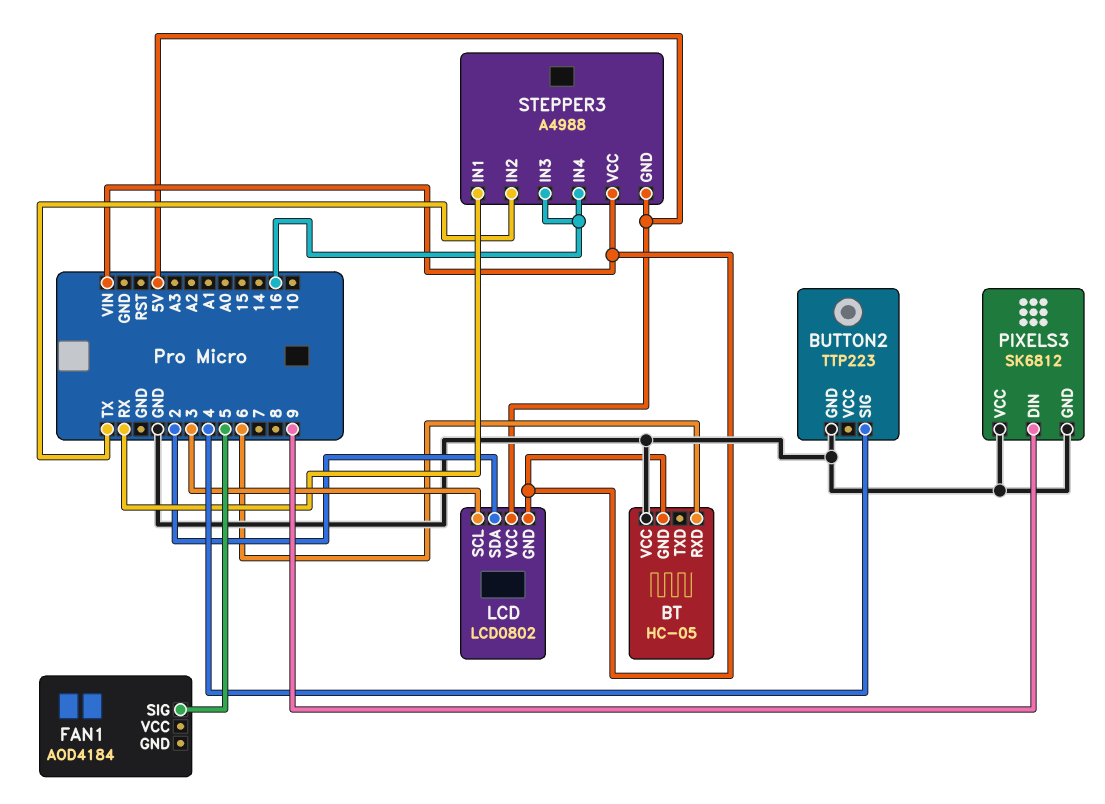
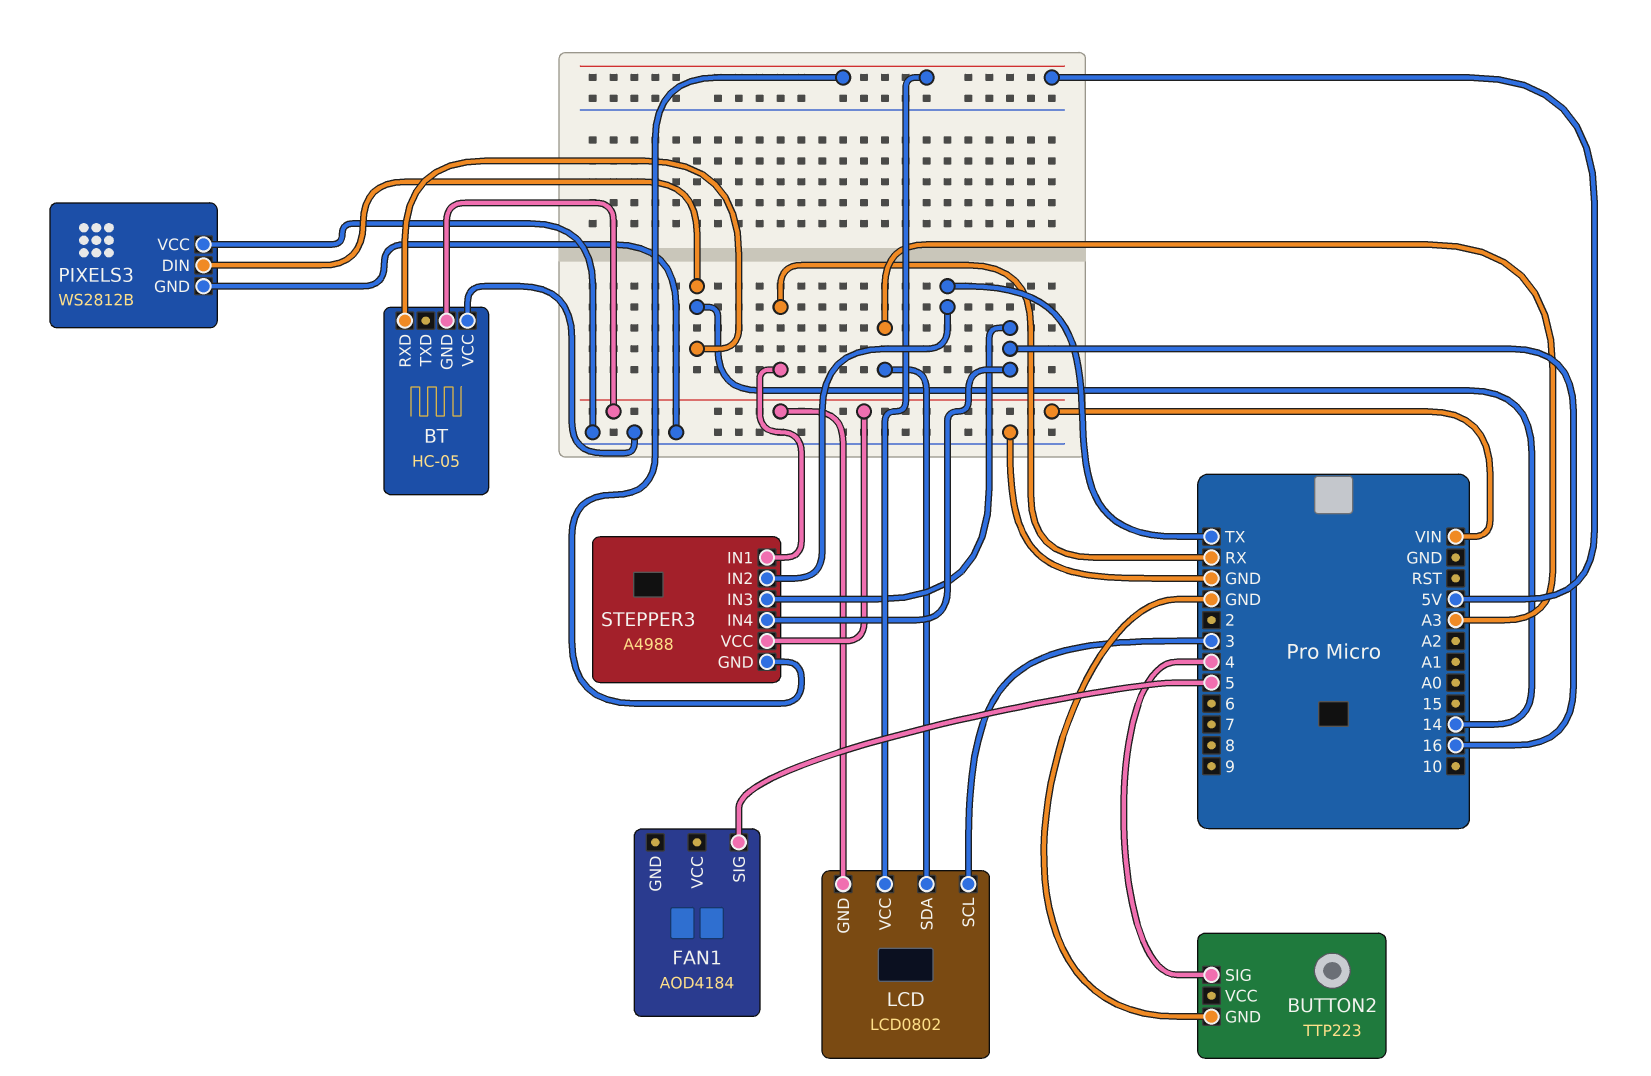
BT pin RXD: 6 -> 14
LCD pin SDA: 2 -> A3
PIXELS3: SK6812 -> WS2812B
PIXELS3 pin DIN: 9 -> 14

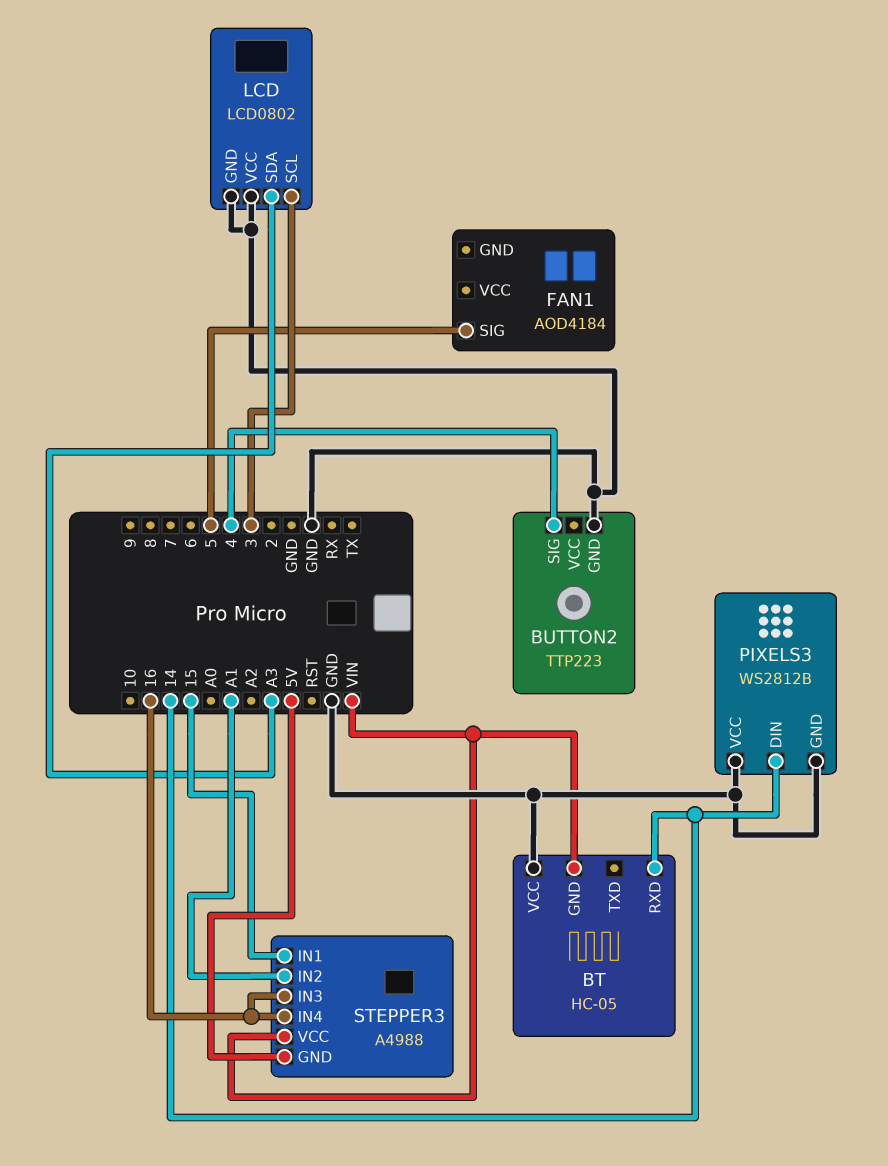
LCD pin GND: VIN -> GND
LCD pin VCC: 5V -> GND
STEPPER3 pin IN1: RX -> 15
STEPPER3 pin IN2: TX -> A1

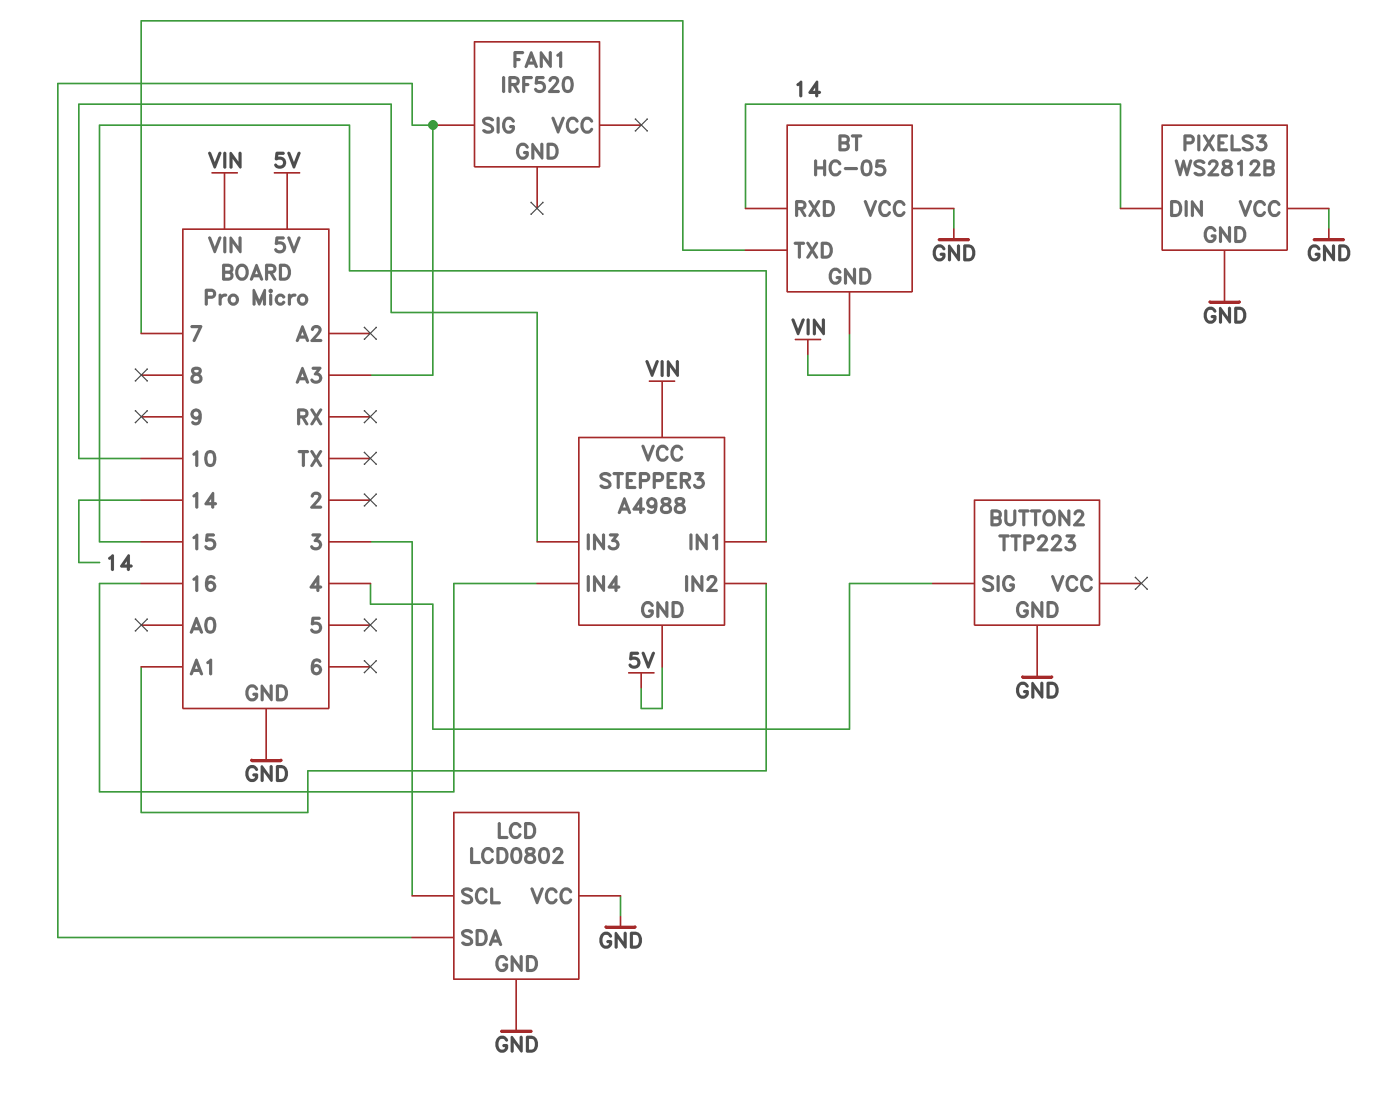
BT pin TXD: none -> 7
FAN1: AOD4184 -> IRF520
FAN1 pin SIG: 5 -> A3
STEPPER3 pin IN3: 16 -> 10

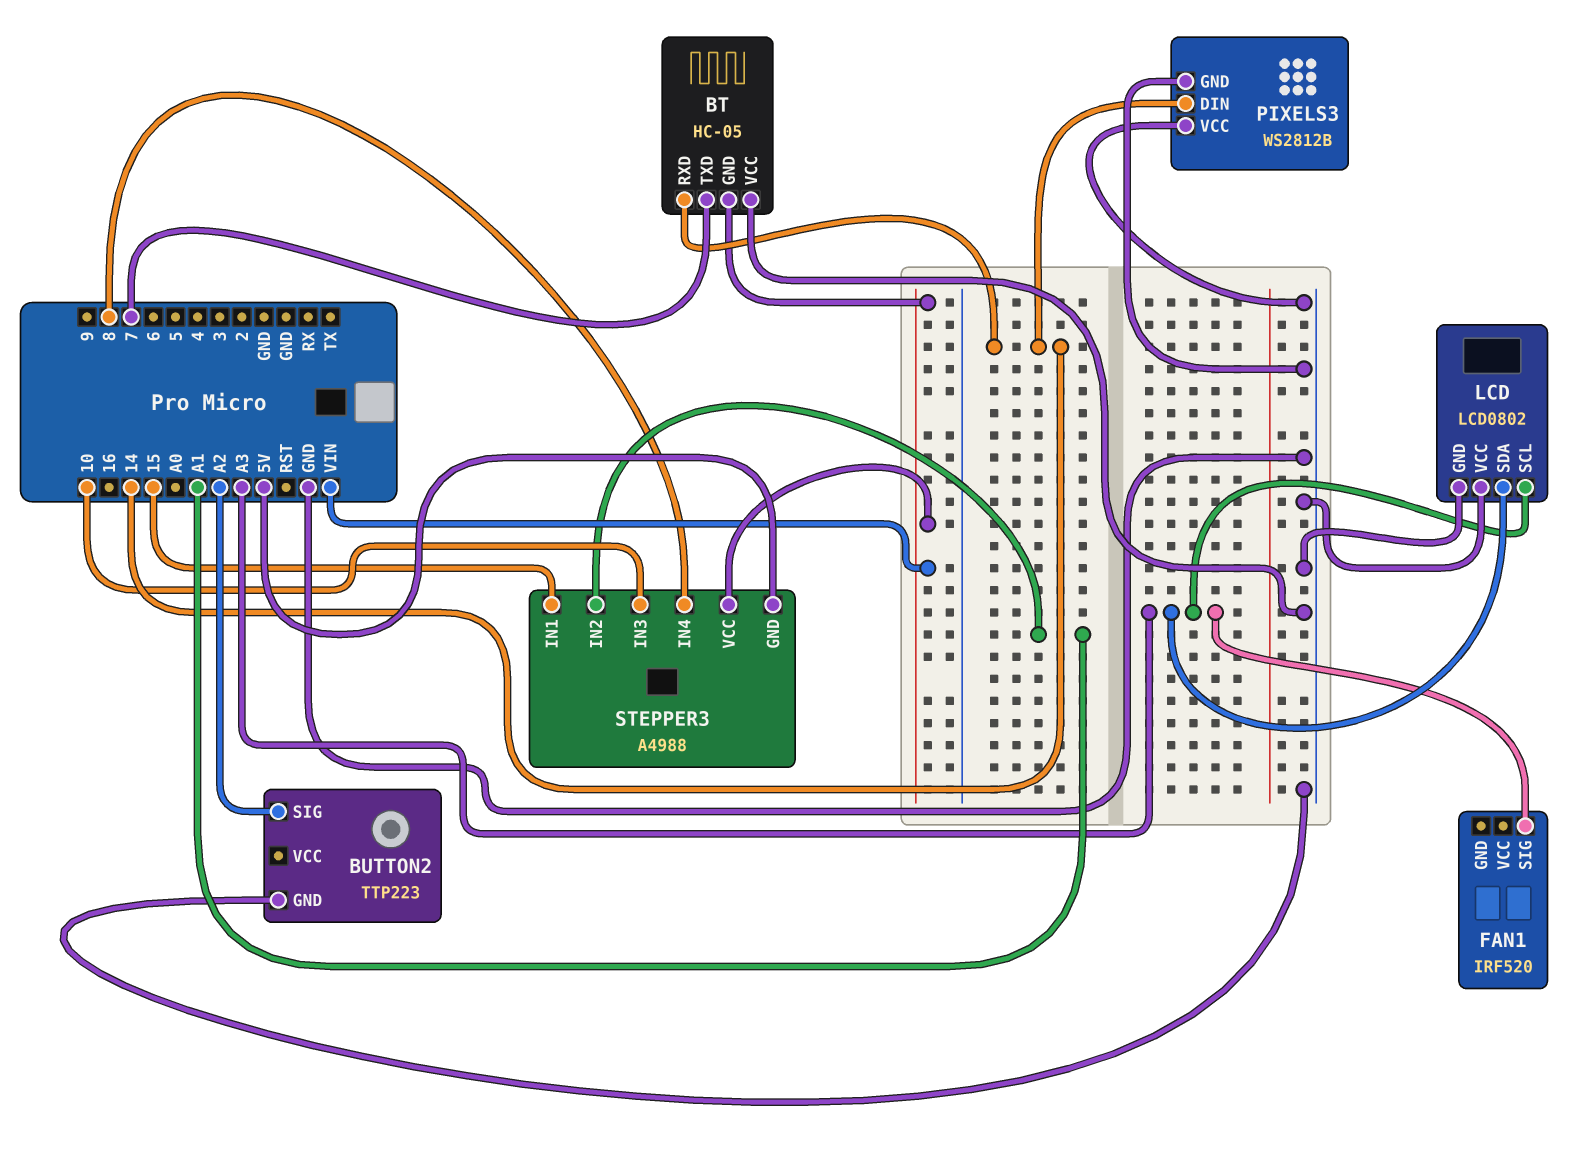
BUTTON2 pin SIG: 4 -> A2
LCD pin SCL: 3 -> A3
STEPPER3 pin IN4: 16 -> 8

